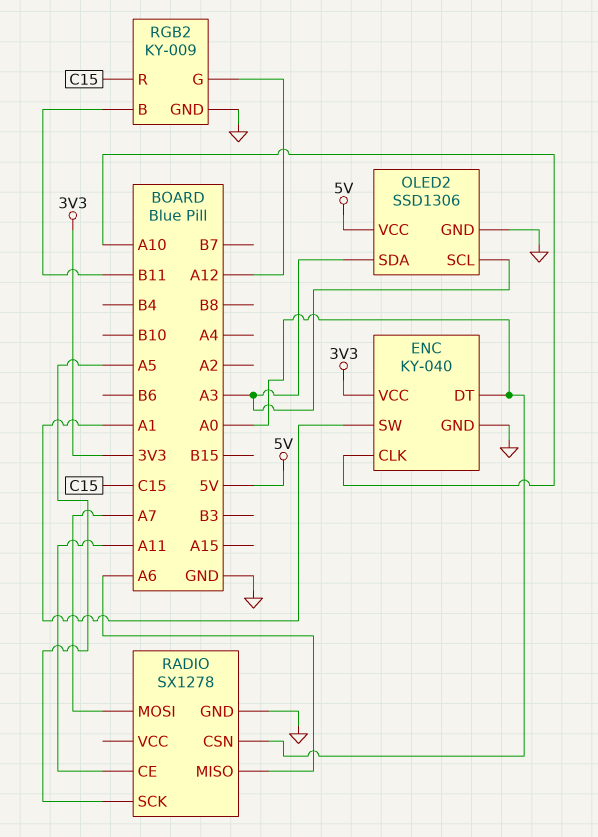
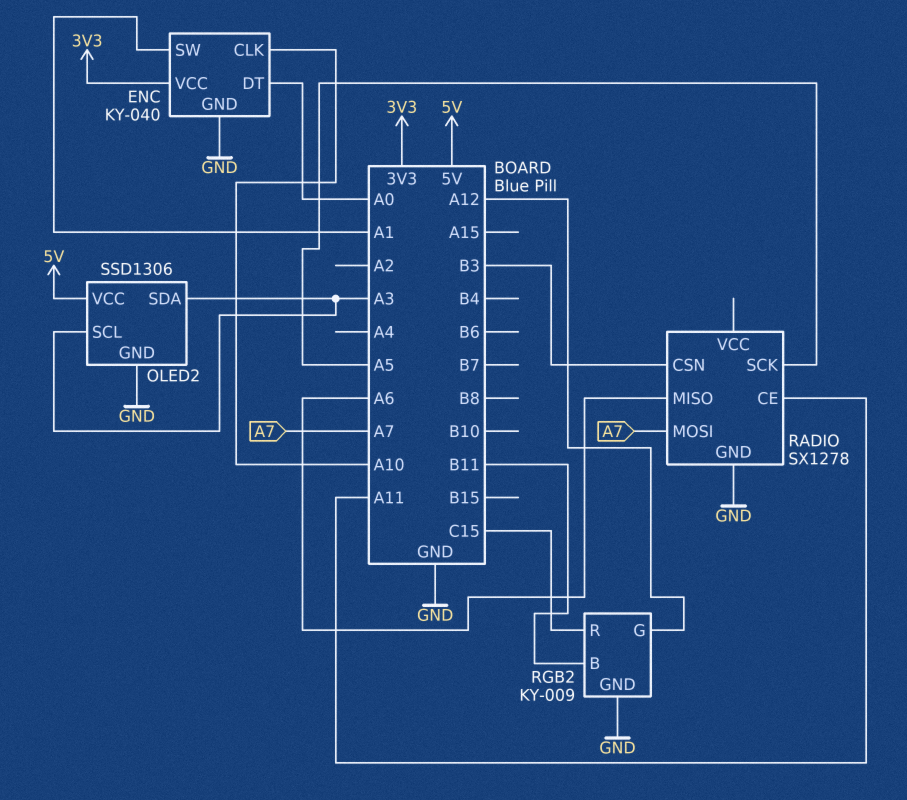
RADIO pin CSN: A0 -> B3

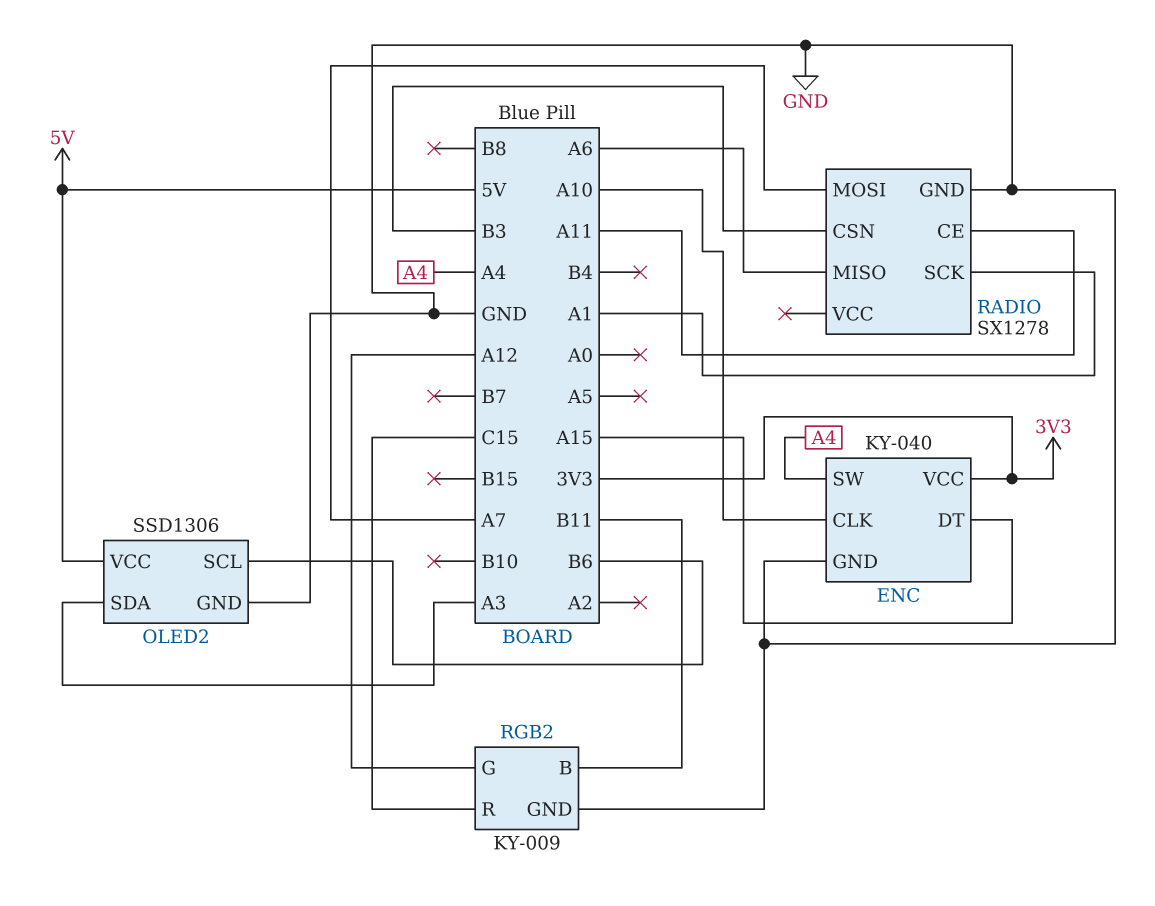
ENC pin DT: A0 -> A15
ENC pin SW: A1 -> A4
OLED2 pin SCL: A3 -> B6
RADIO pin SCK: A5 -> A1

